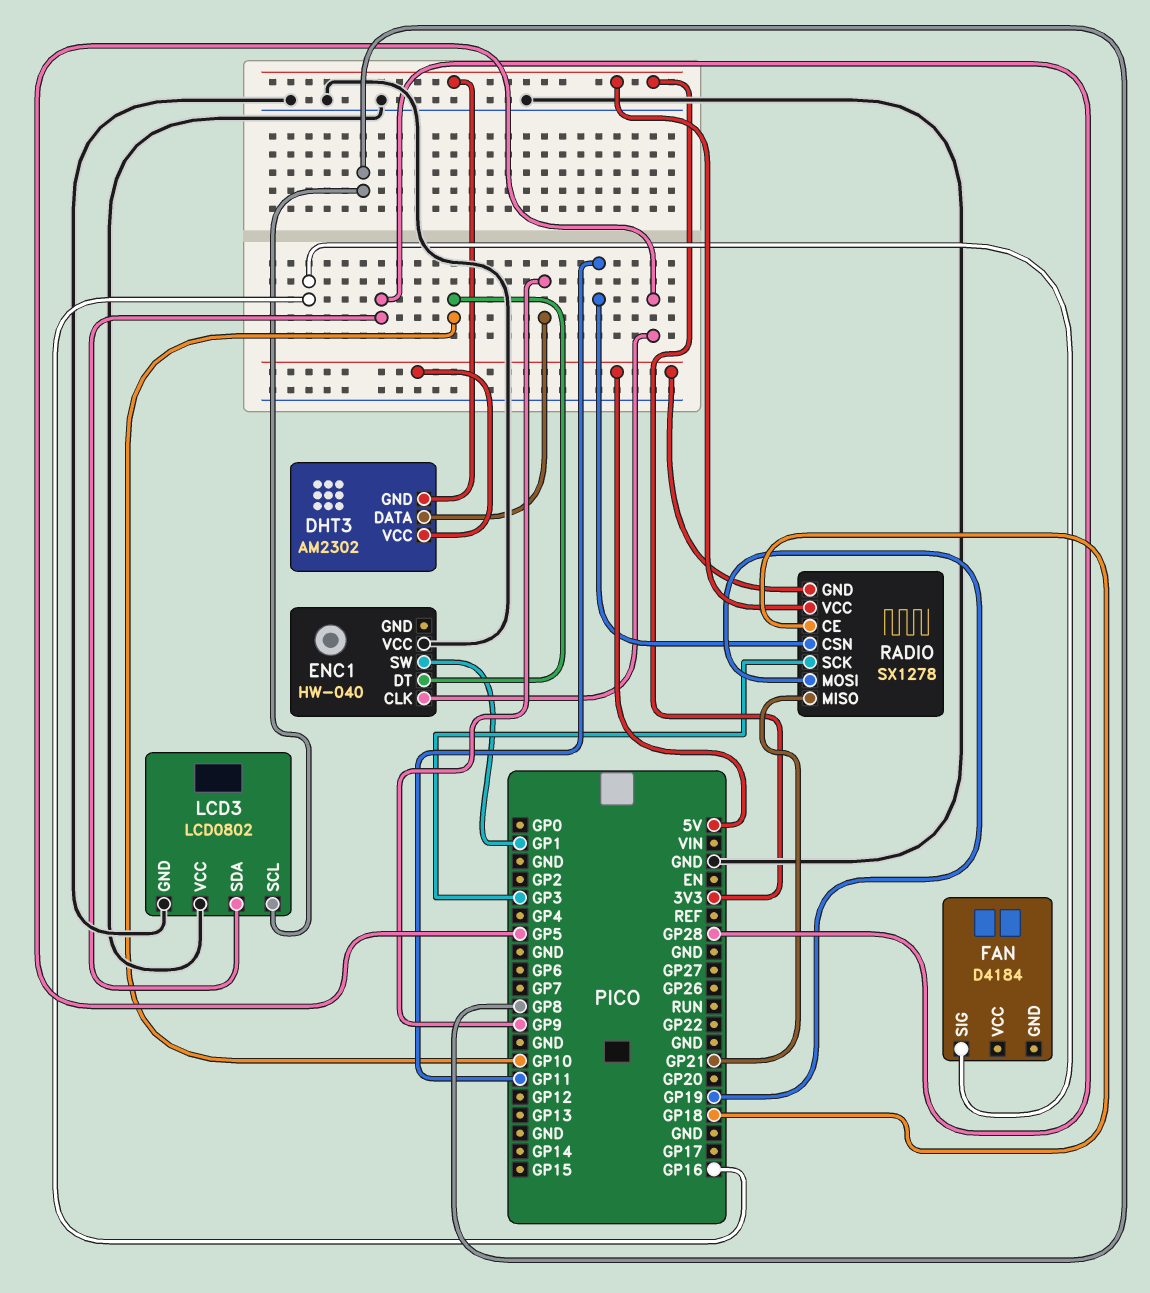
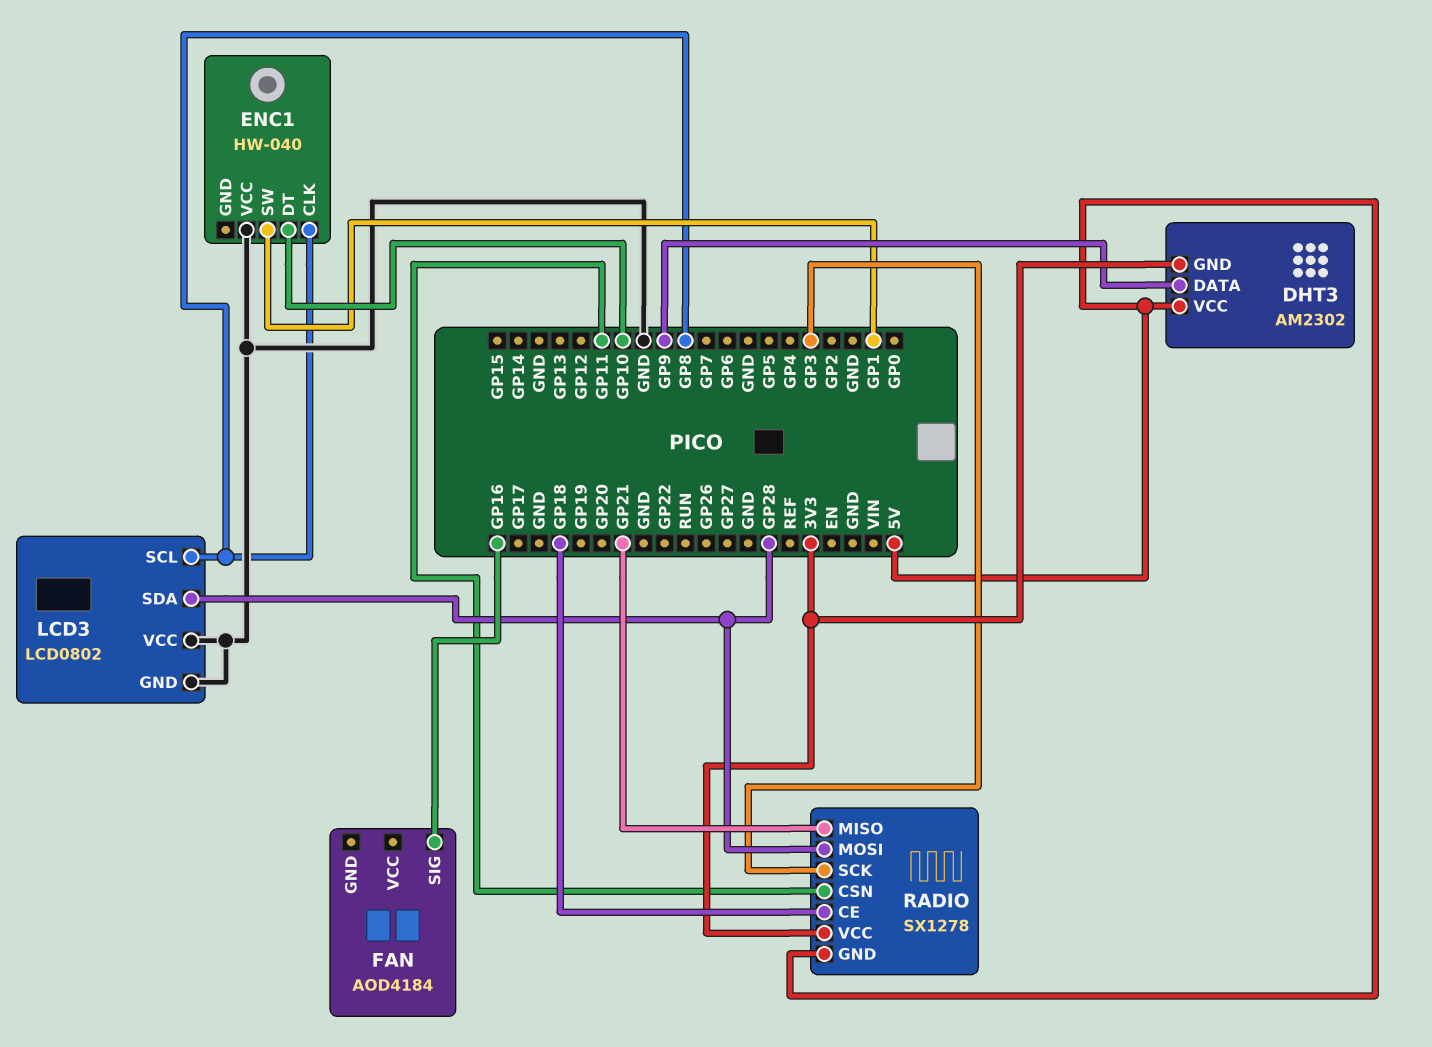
ENC1 pin CLK: GP5 -> GP8
FAN: D4184 -> AOD4184
RADIO pin MOSI: GP19 -> GP28

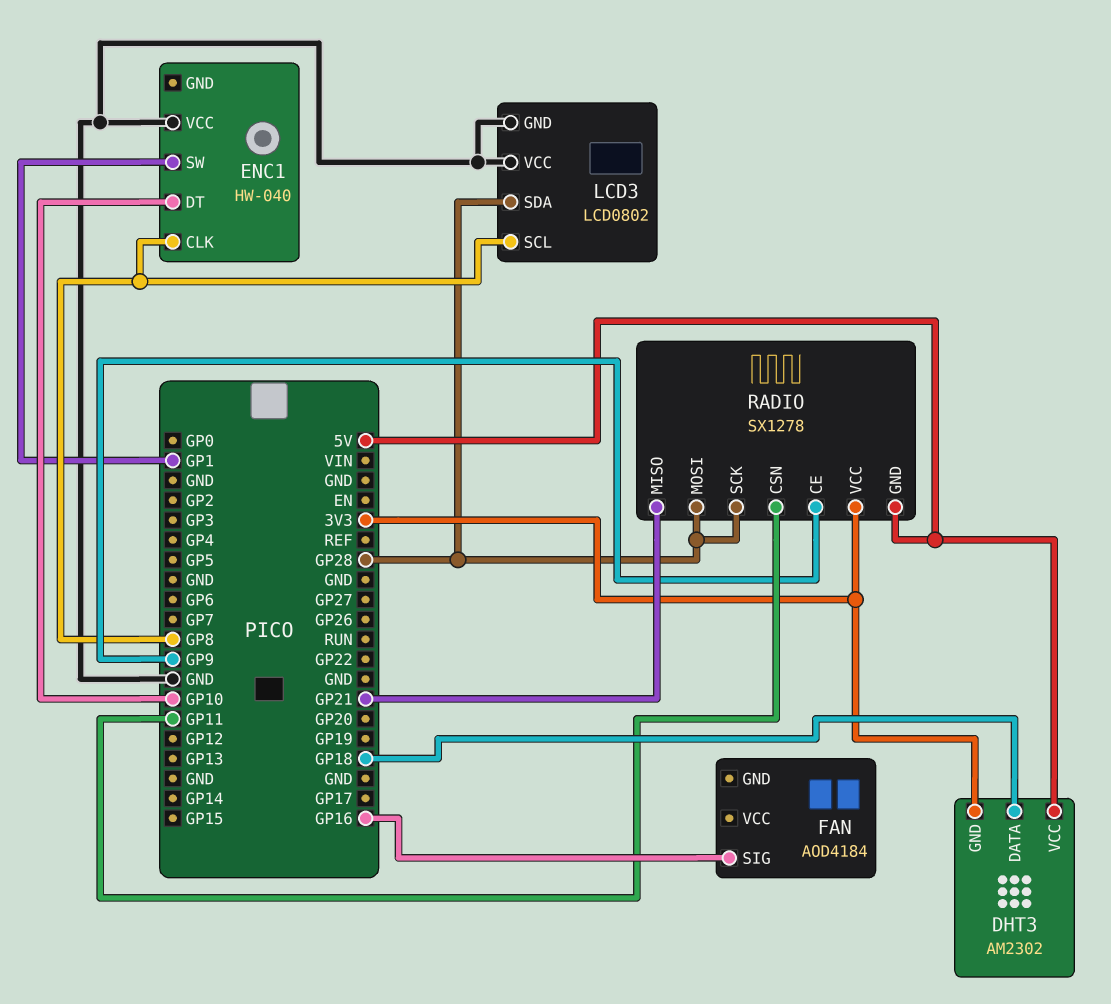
DHT3 pin DATA: GP9 -> GP18
RADIO pin CE: GP18 -> GP9
RADIO pin SCK: GP3 -> GP28

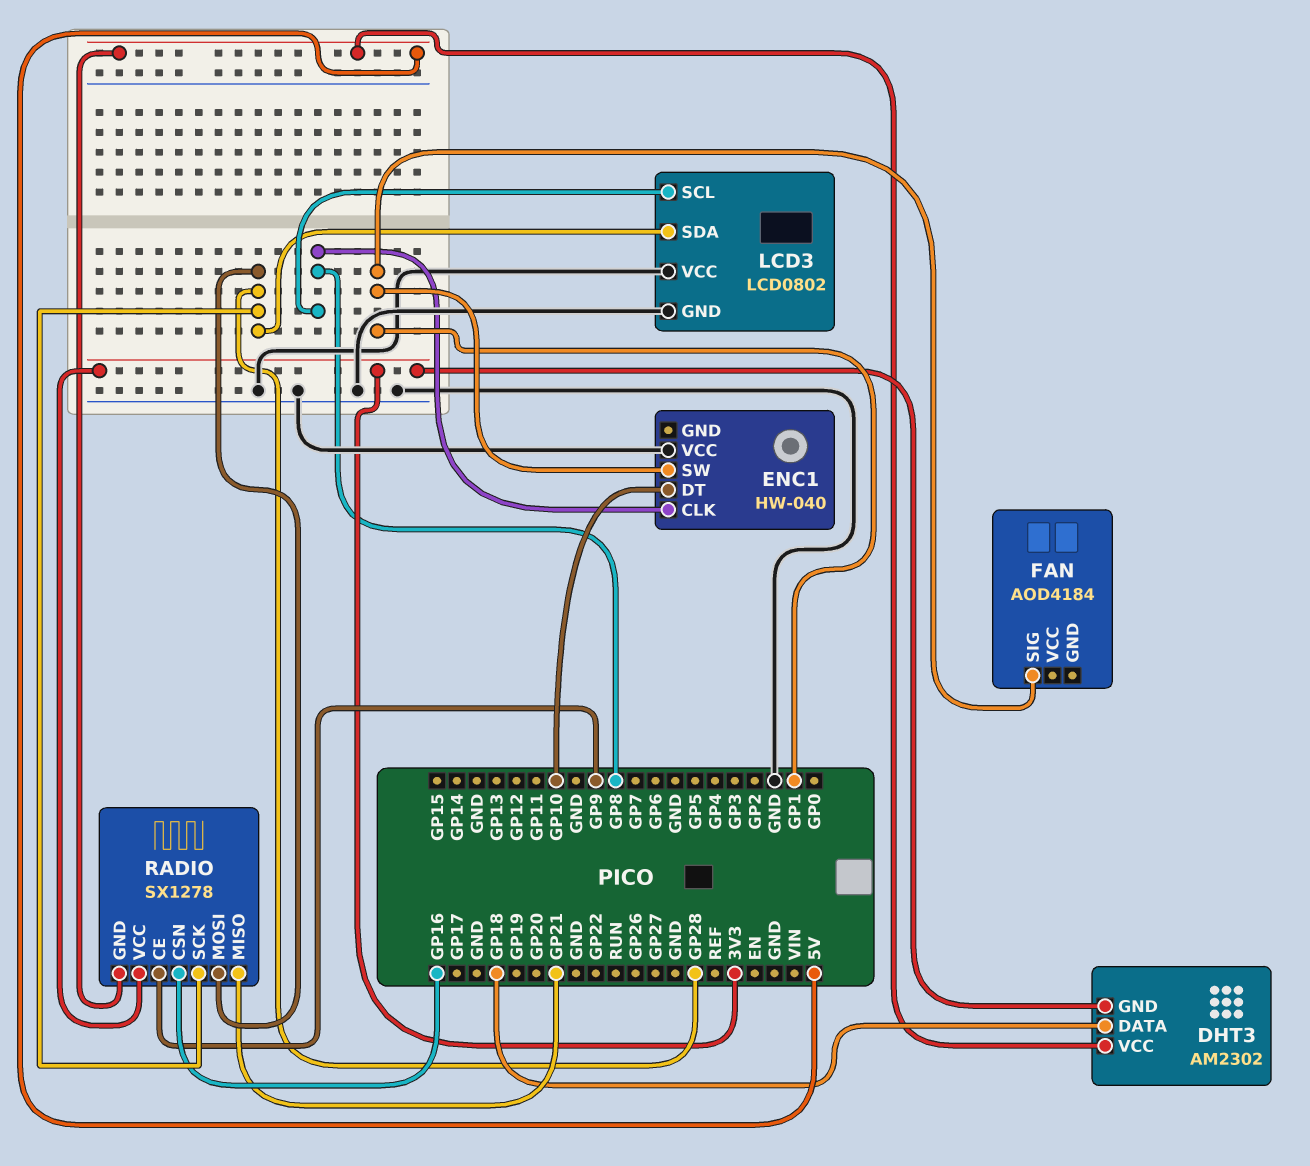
FAN pin SIG: GP16 -> GP1
RADIO pin CSN: GP11 -> GP16

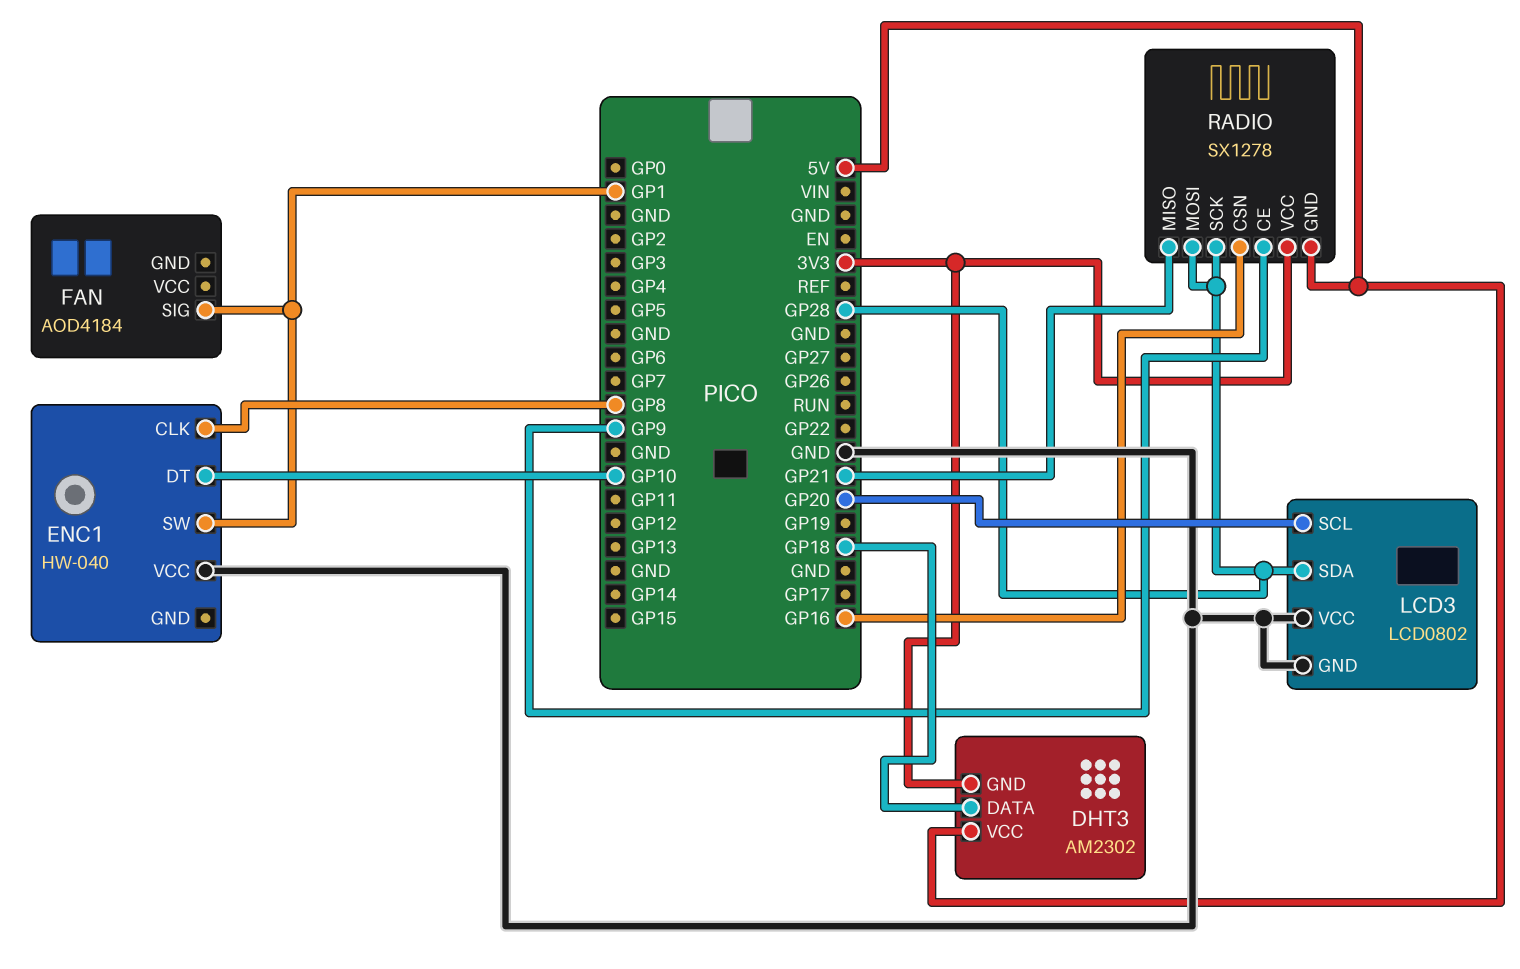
LCD3 pin SCL: GP8 -> GP20

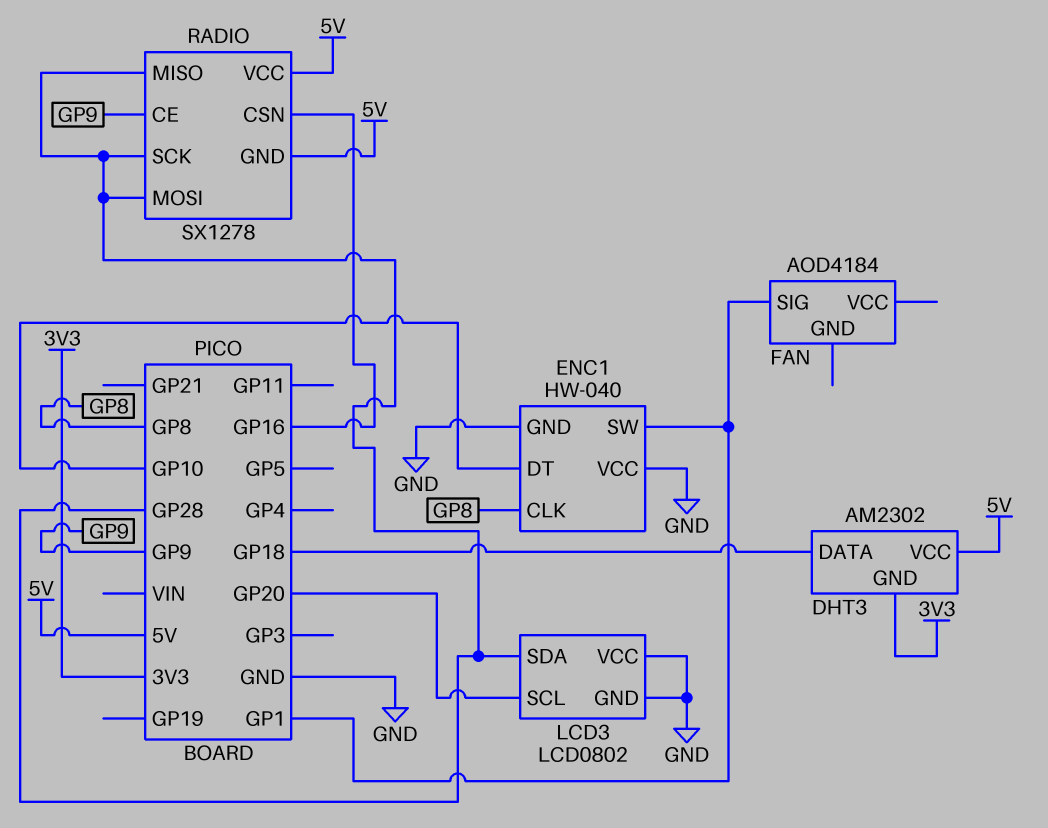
ENC1 pin GND: none -> GND
RADIO pin MISO: GP21 -> GP28
RADIO pin VCC: 3V3 -> 5V

